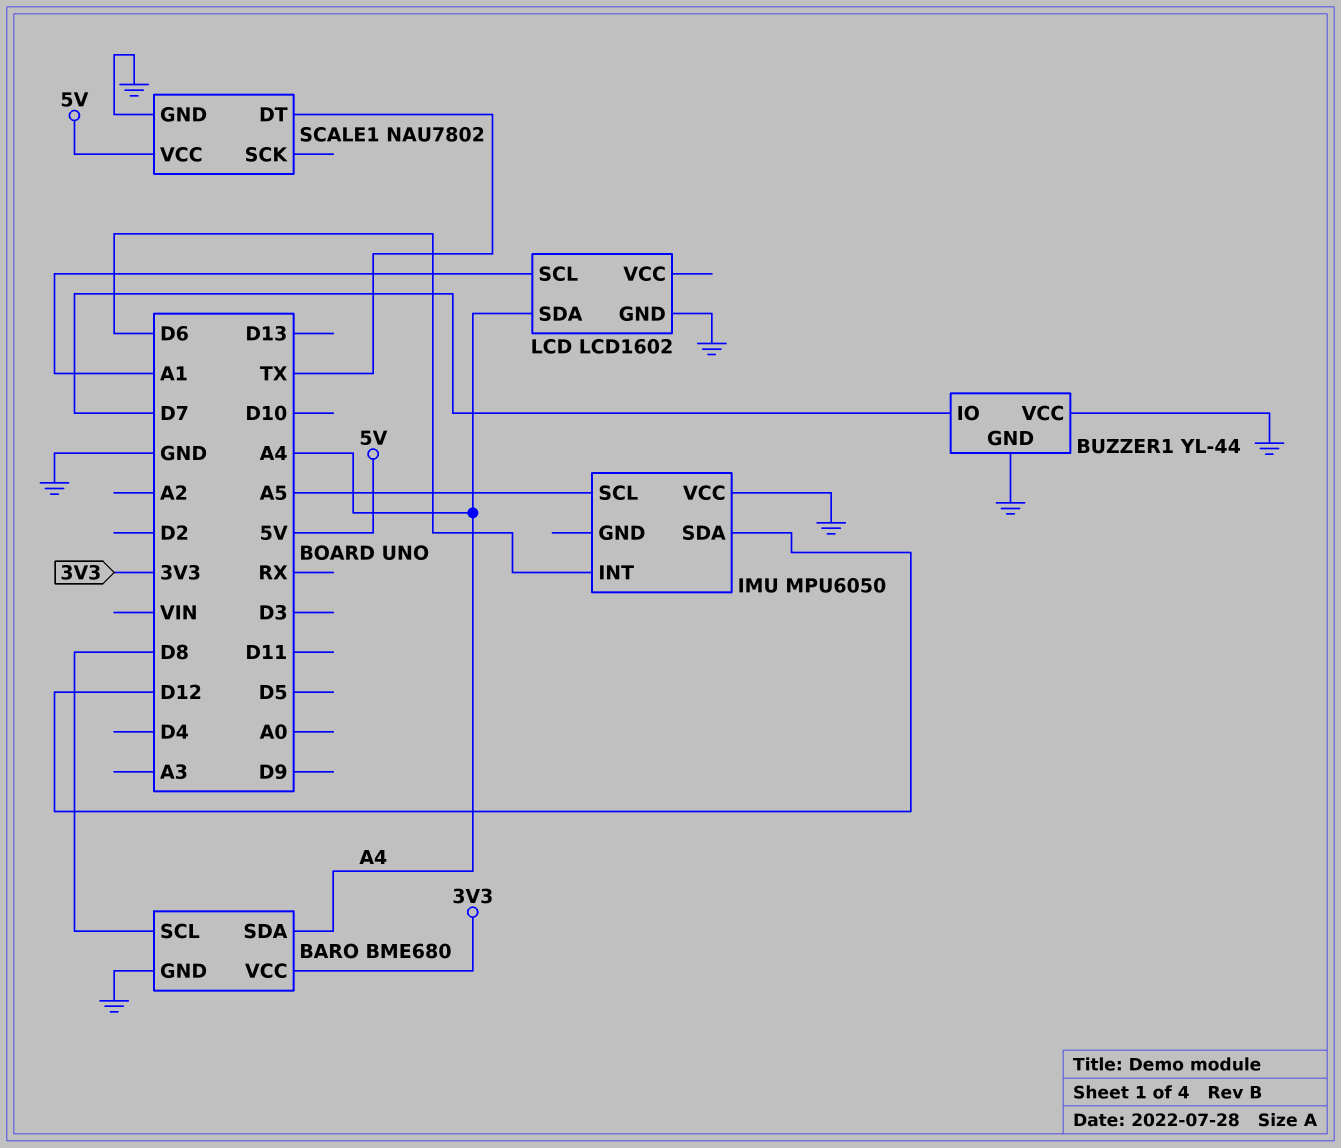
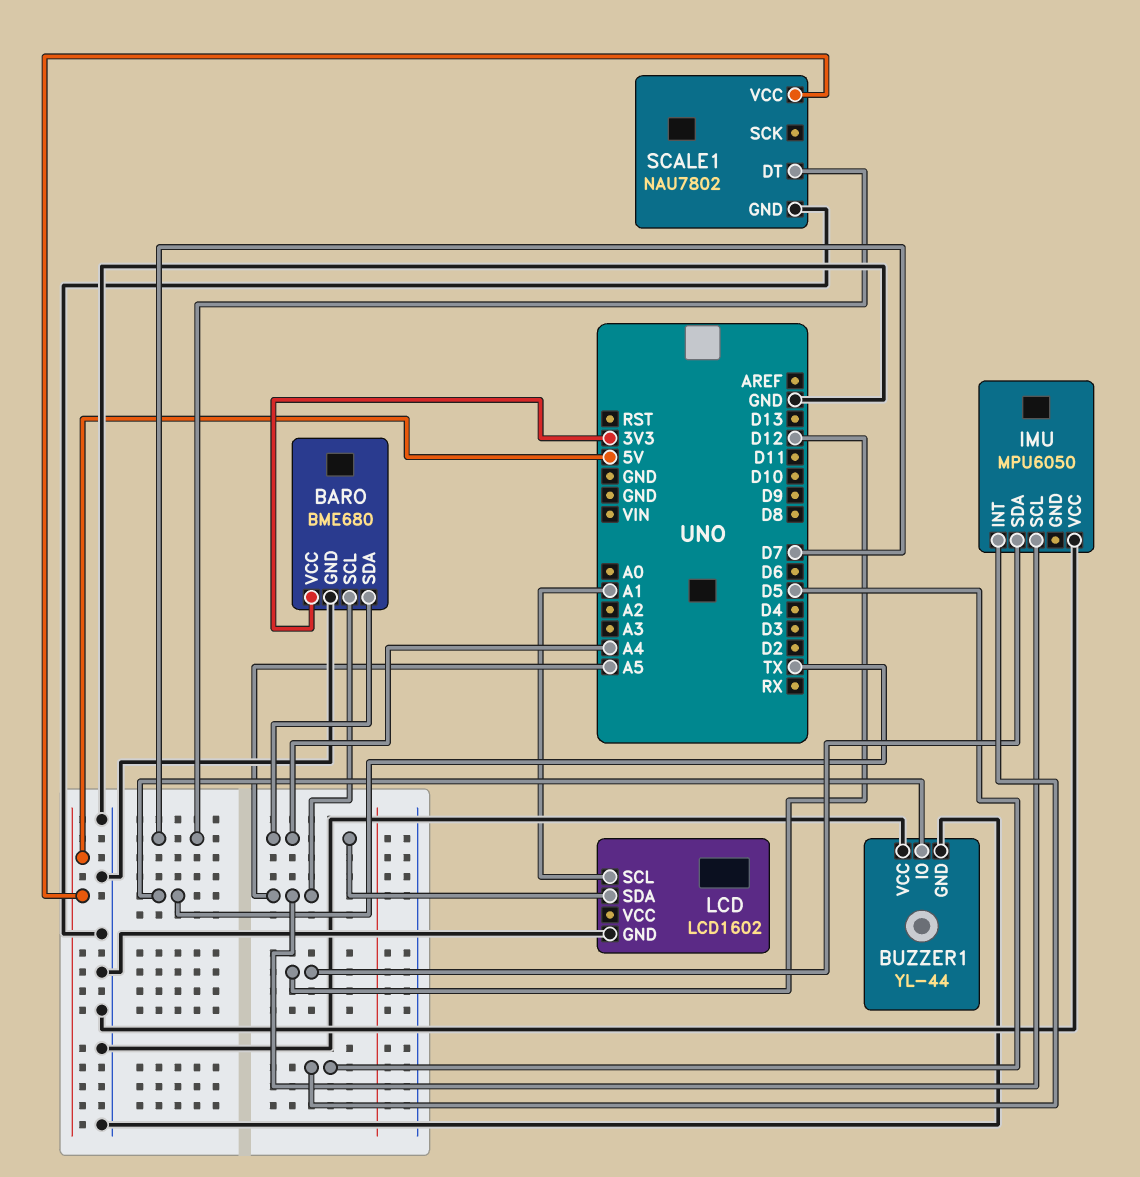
BARO pin SCL: D8 -> A5
BUZZER1 pin IO: D7 -> TX
IMU pin INT: D6 -> D5
SCALE1 pin DT: TX -> D7

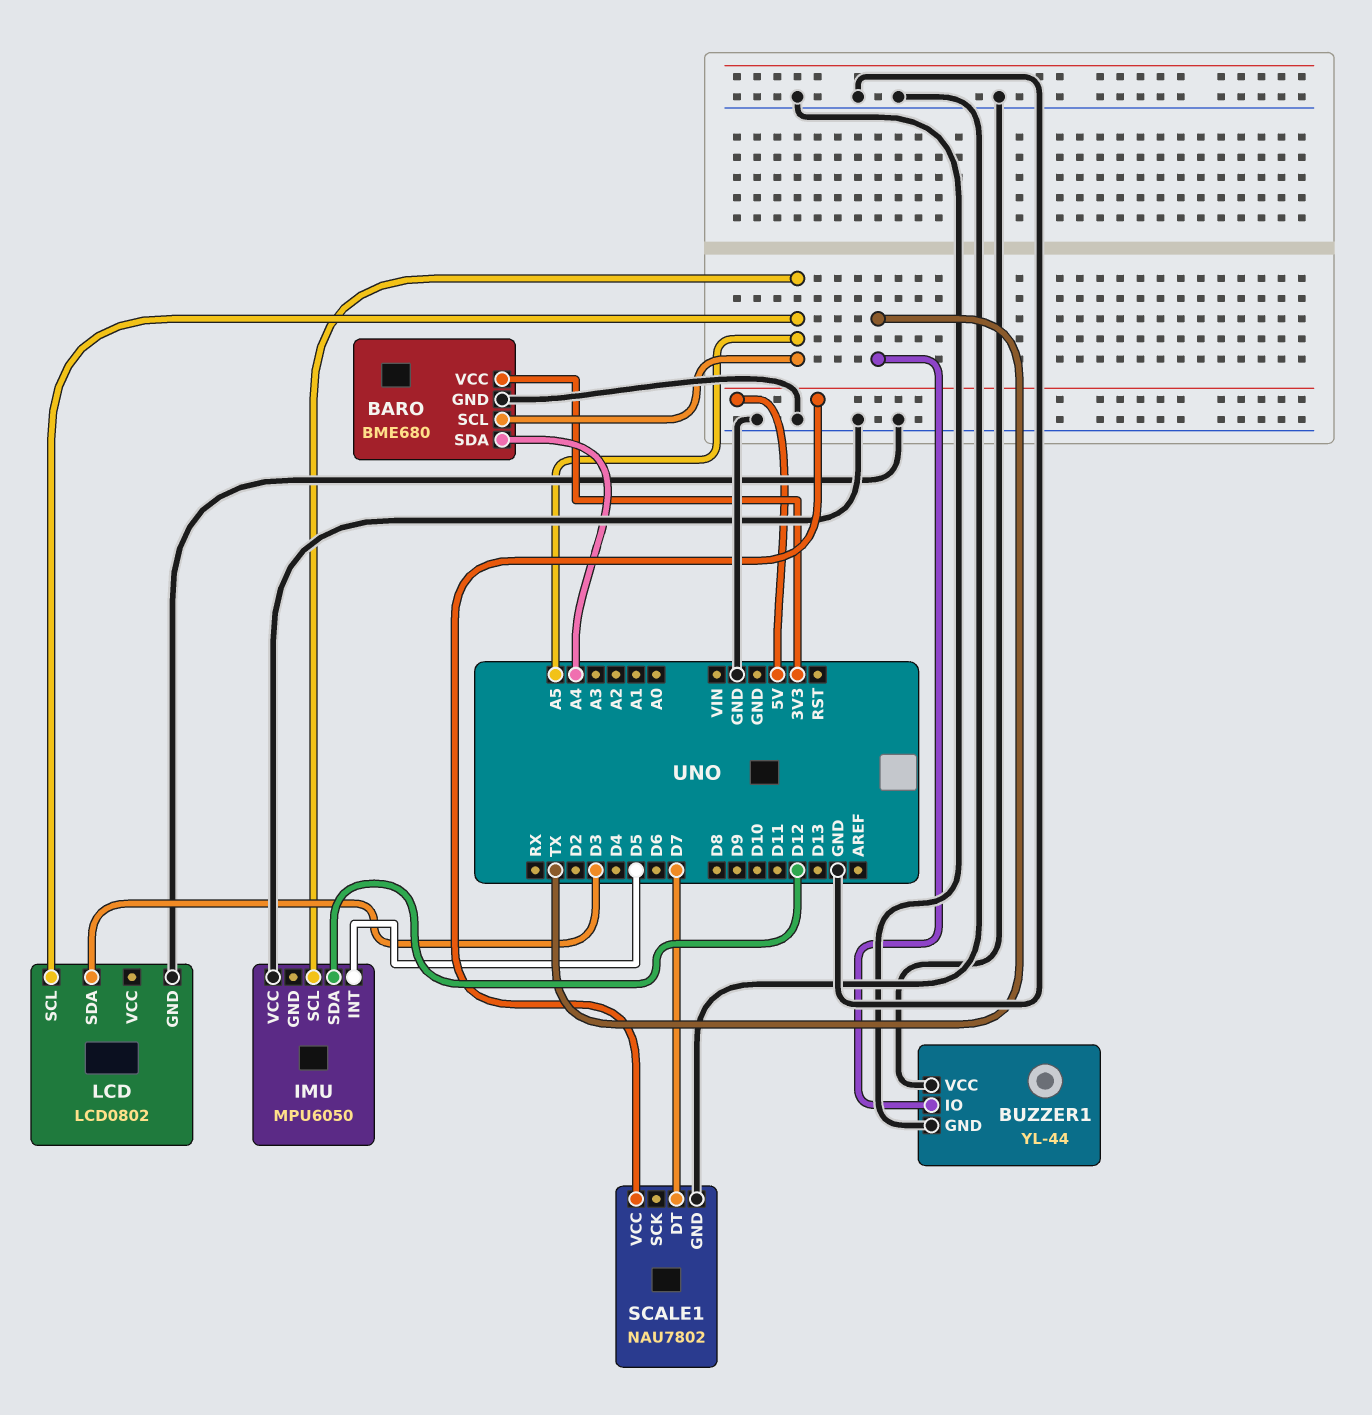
LCD: LCD1602 -> LCD0802
LCD pin SCL: A1 -> A5
LCD pin SDA: A4 -> D3

